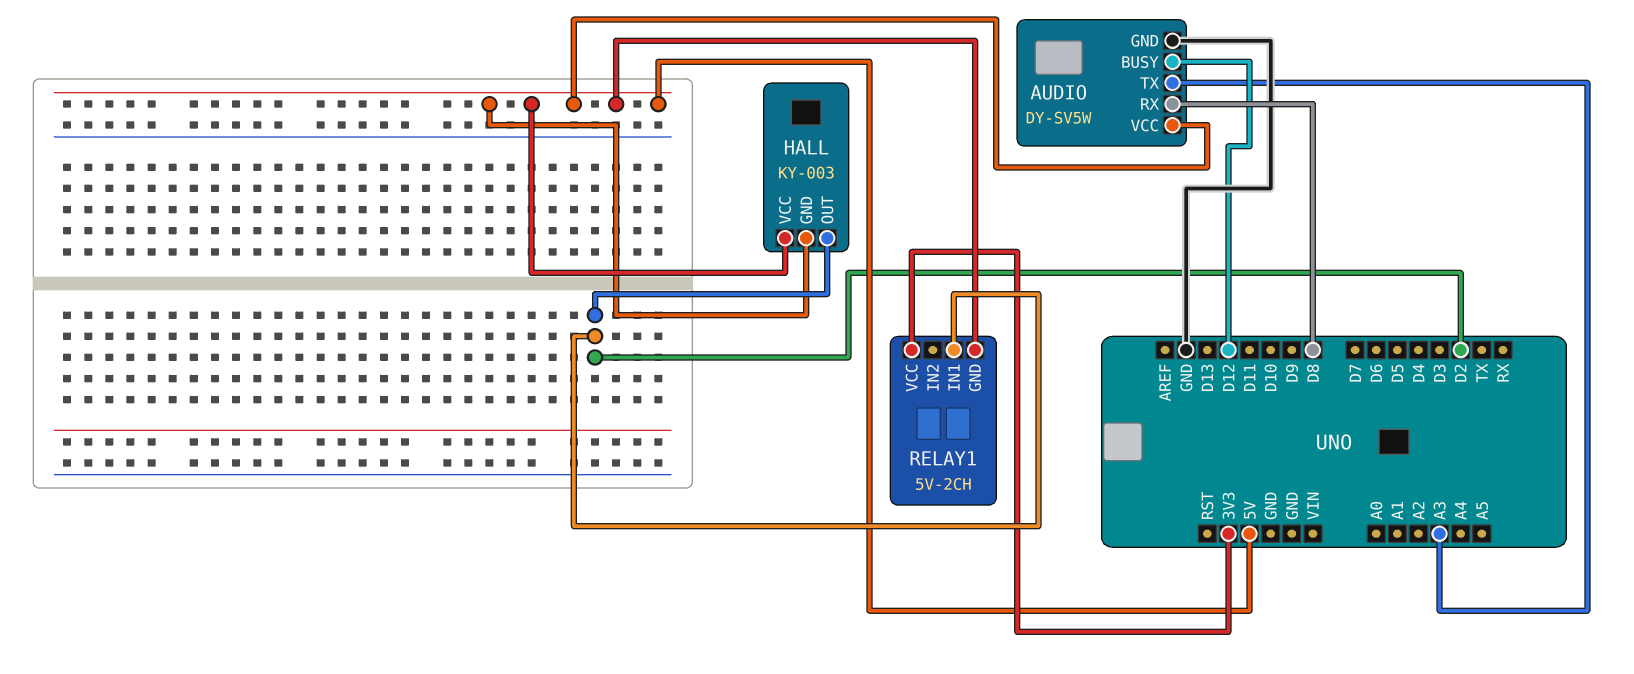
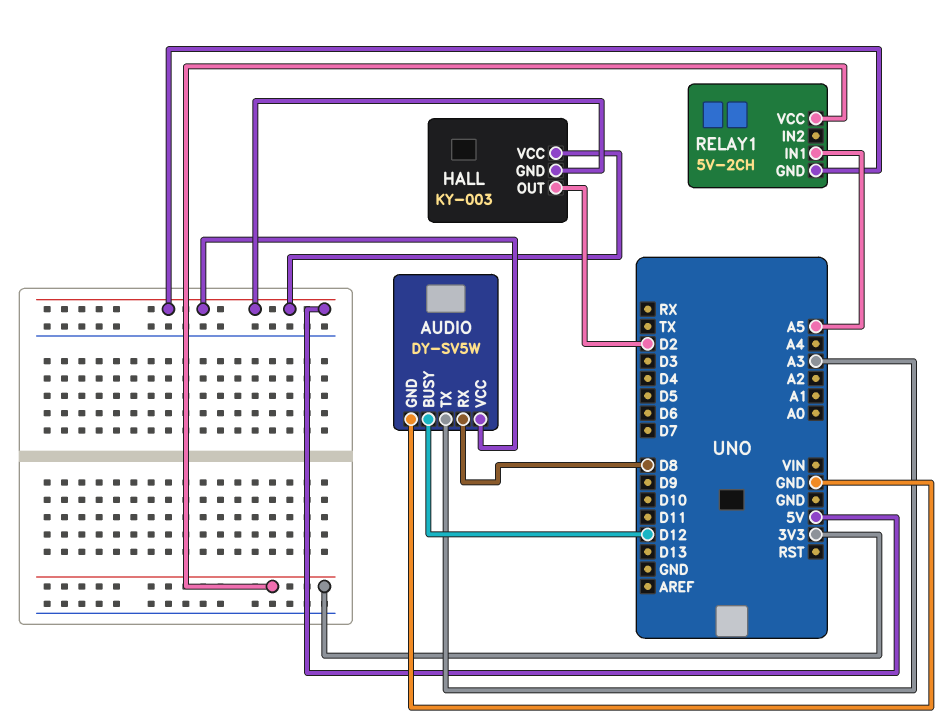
RELAY1 pin IN1: D2 -> A5

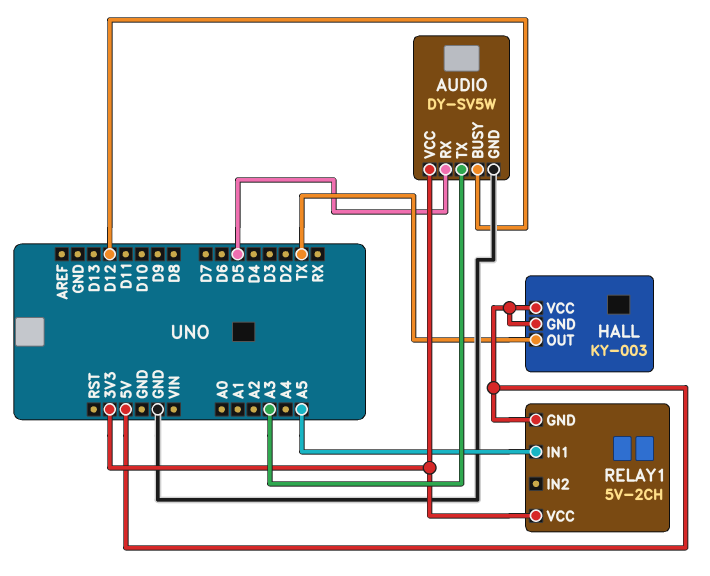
AUDIO pin RX: D8 -> D5
AUDIO pin VCC: 5V -> 3V3
HALL pin OUT: D2 -> TX

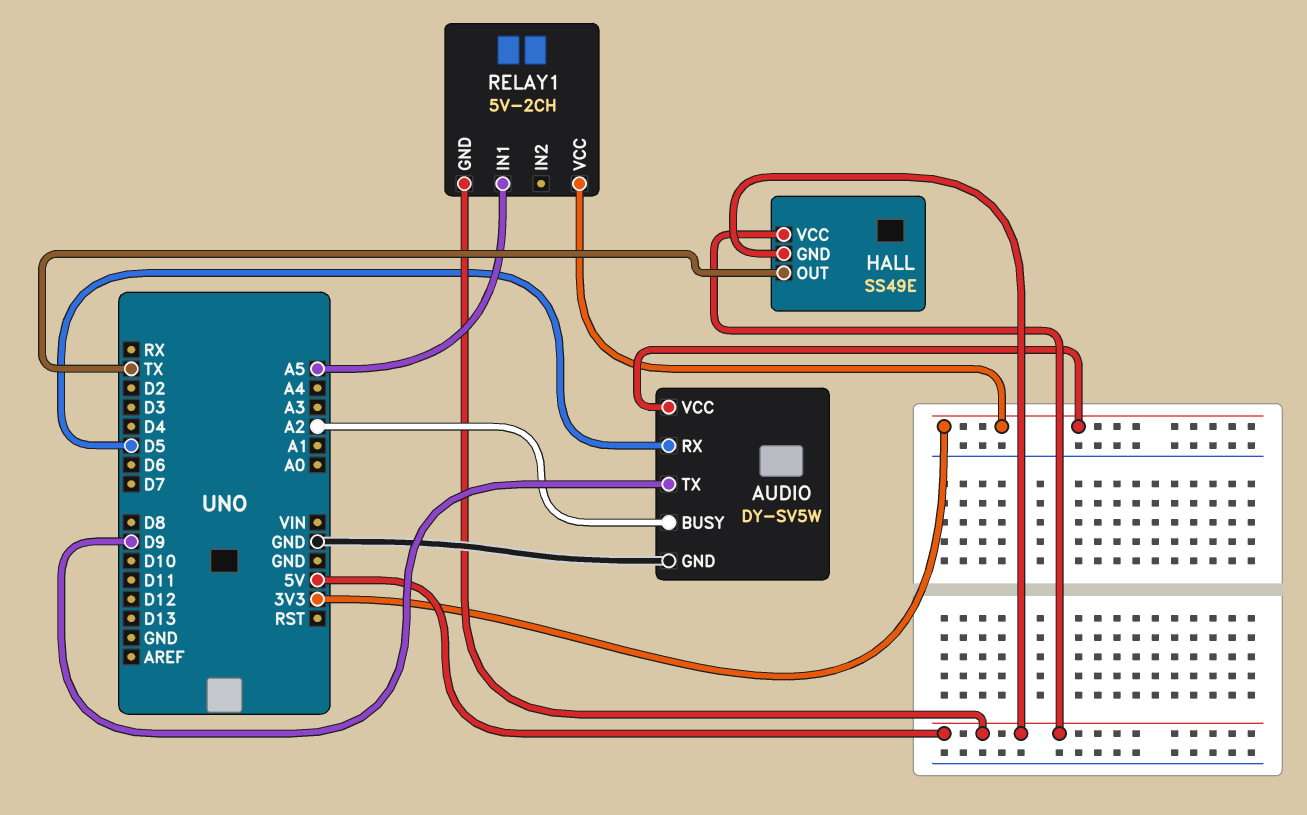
AUDIO pin BUSY: D12 -> A2
AUDIO pin TX: A3 -> D9
HALL: KY-003 -> SS49E

